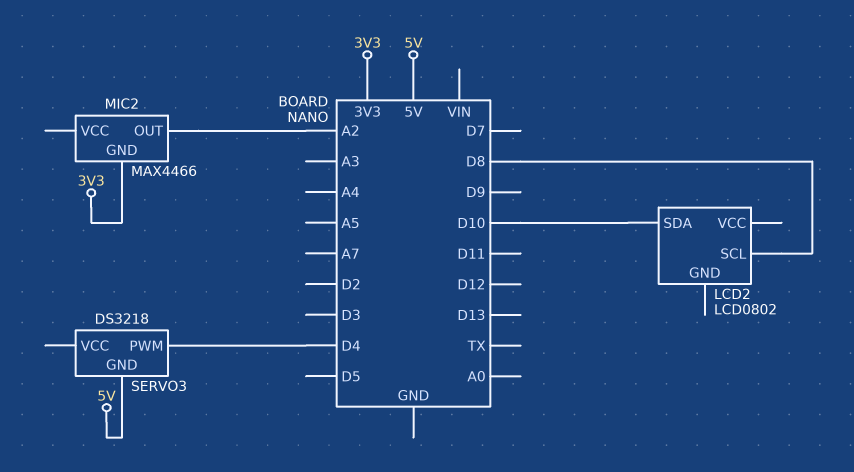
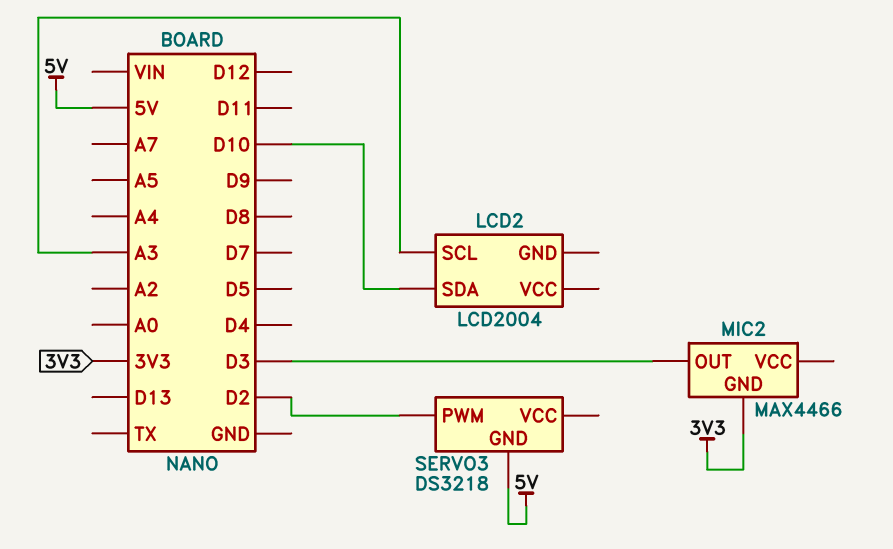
LCD2: LCD0802 -> LCD2004
LCD2 pin SCL: D8 -> A3
MIC2 pin OUT: A2 -> D3
SERVO3 pin PWM: D4 -> D2

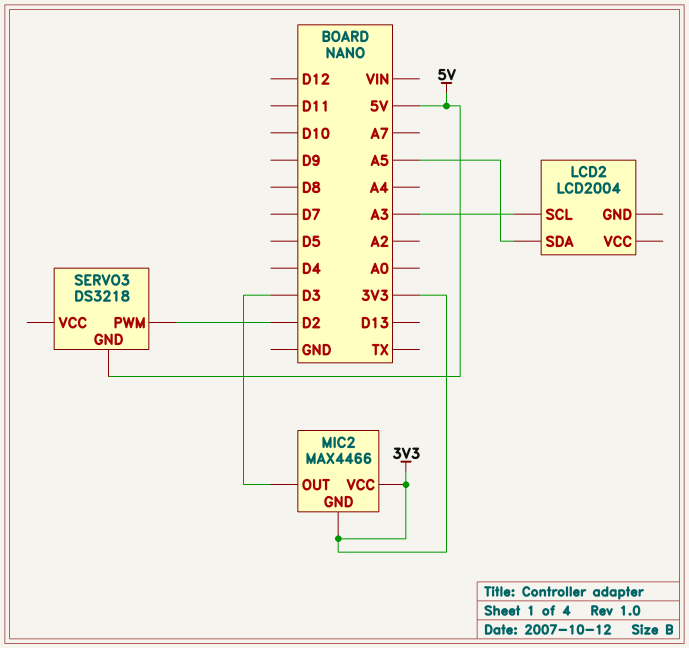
LCD2 pin SDA: D10 -> A5
MIC2 pin VCC: none -> 3V3

